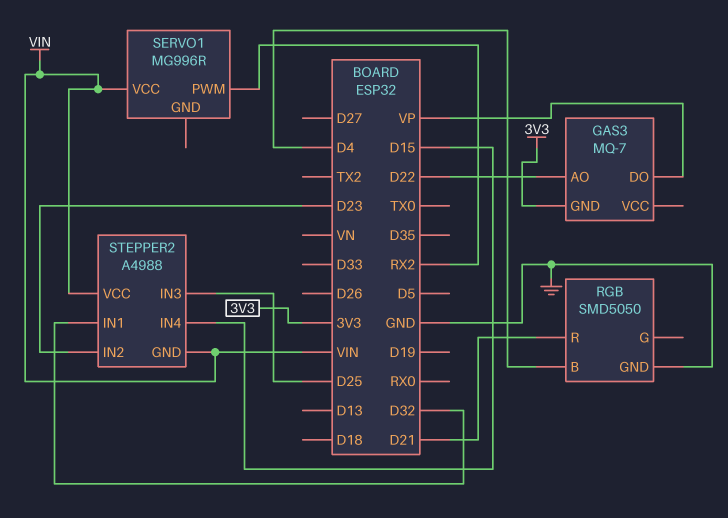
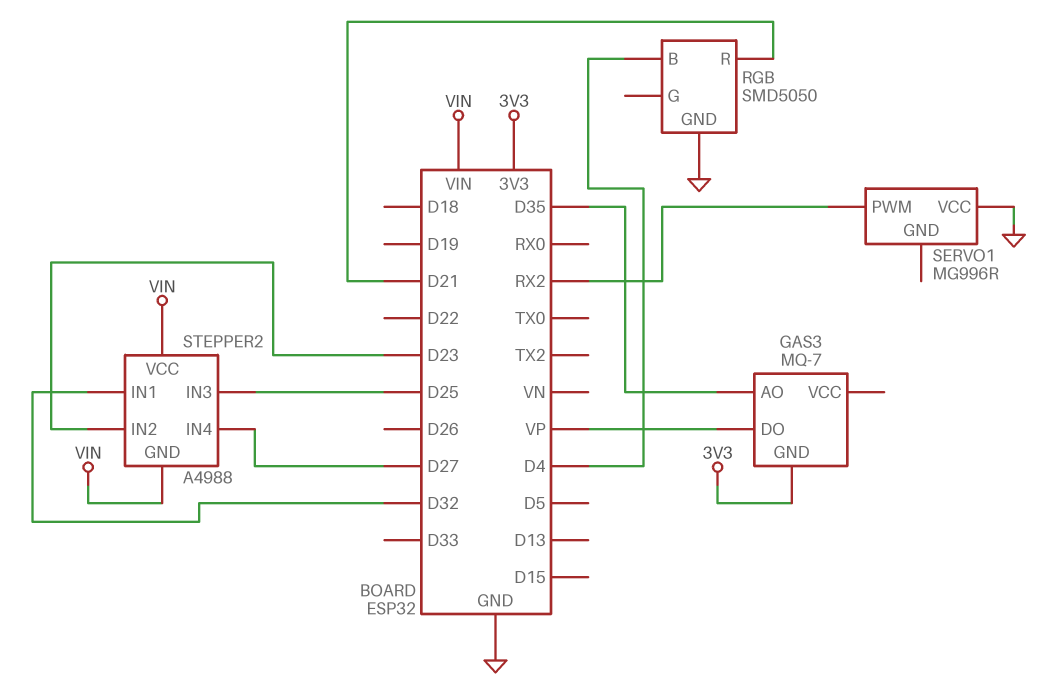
GAS3 pin AO: D22 -> D35
SERVO1 pin VCC: VIN -> GND
STEPPER2 pin IN4: D15 -> D27

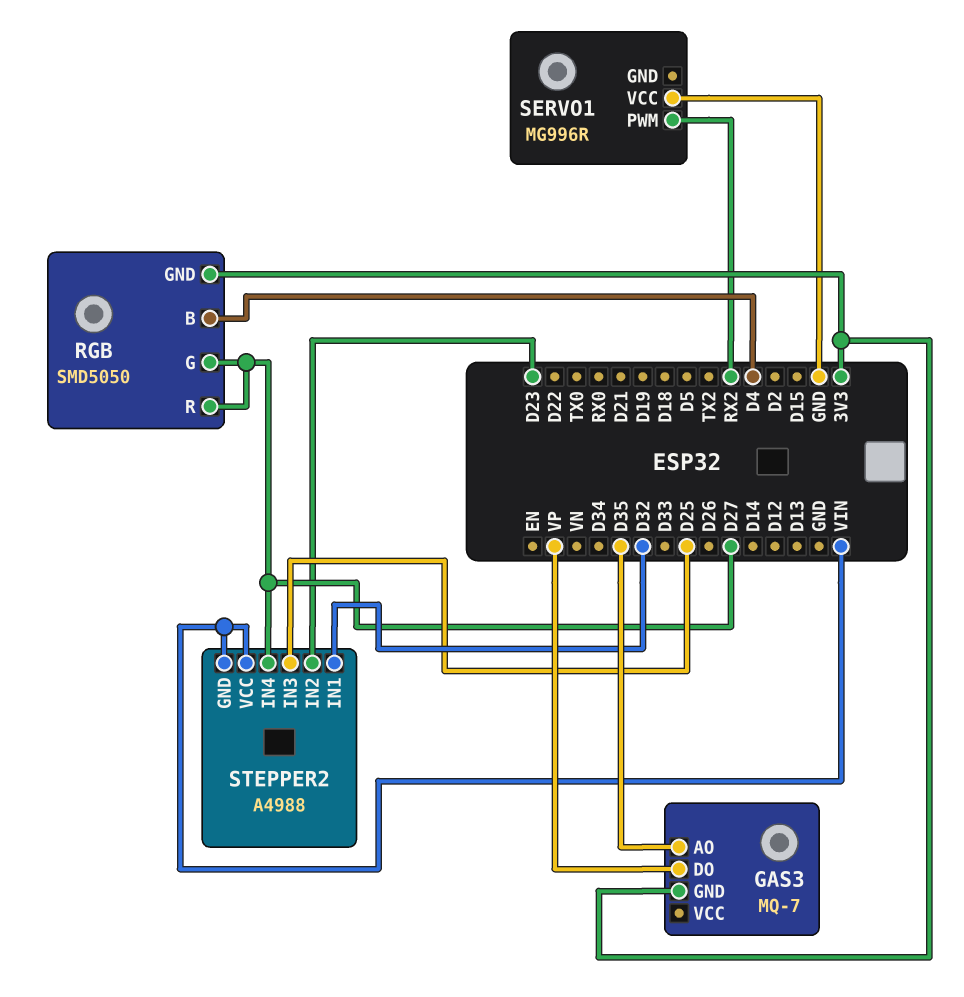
RGB pin G: none -> D27
RGB pin GND: GND -> 3V3
RGB pin R: D21 -> D27

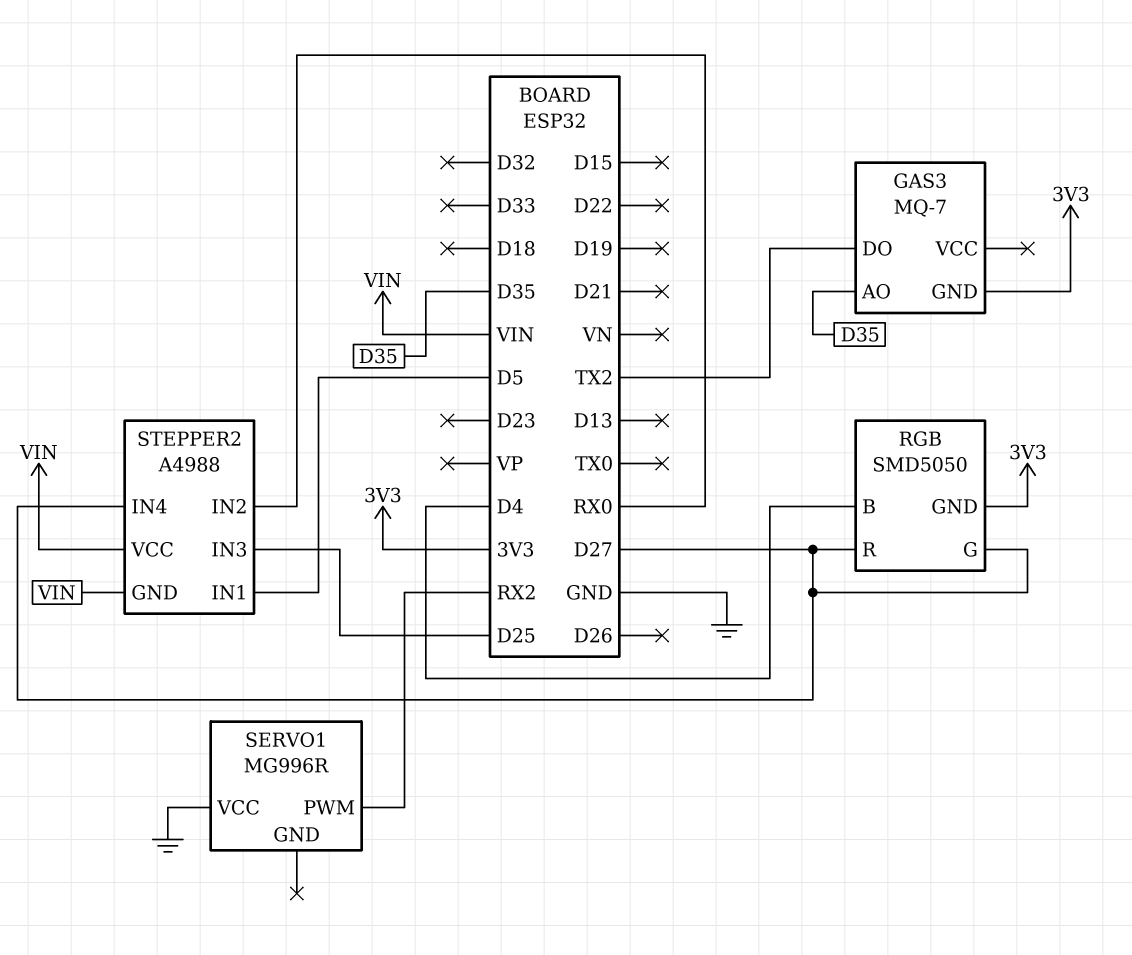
GAS3 pin DO: VP -> TX2
STEPPER2 pin IN1: D32 -> D5
STEPPER2 pin IN2: D23 -> RX0

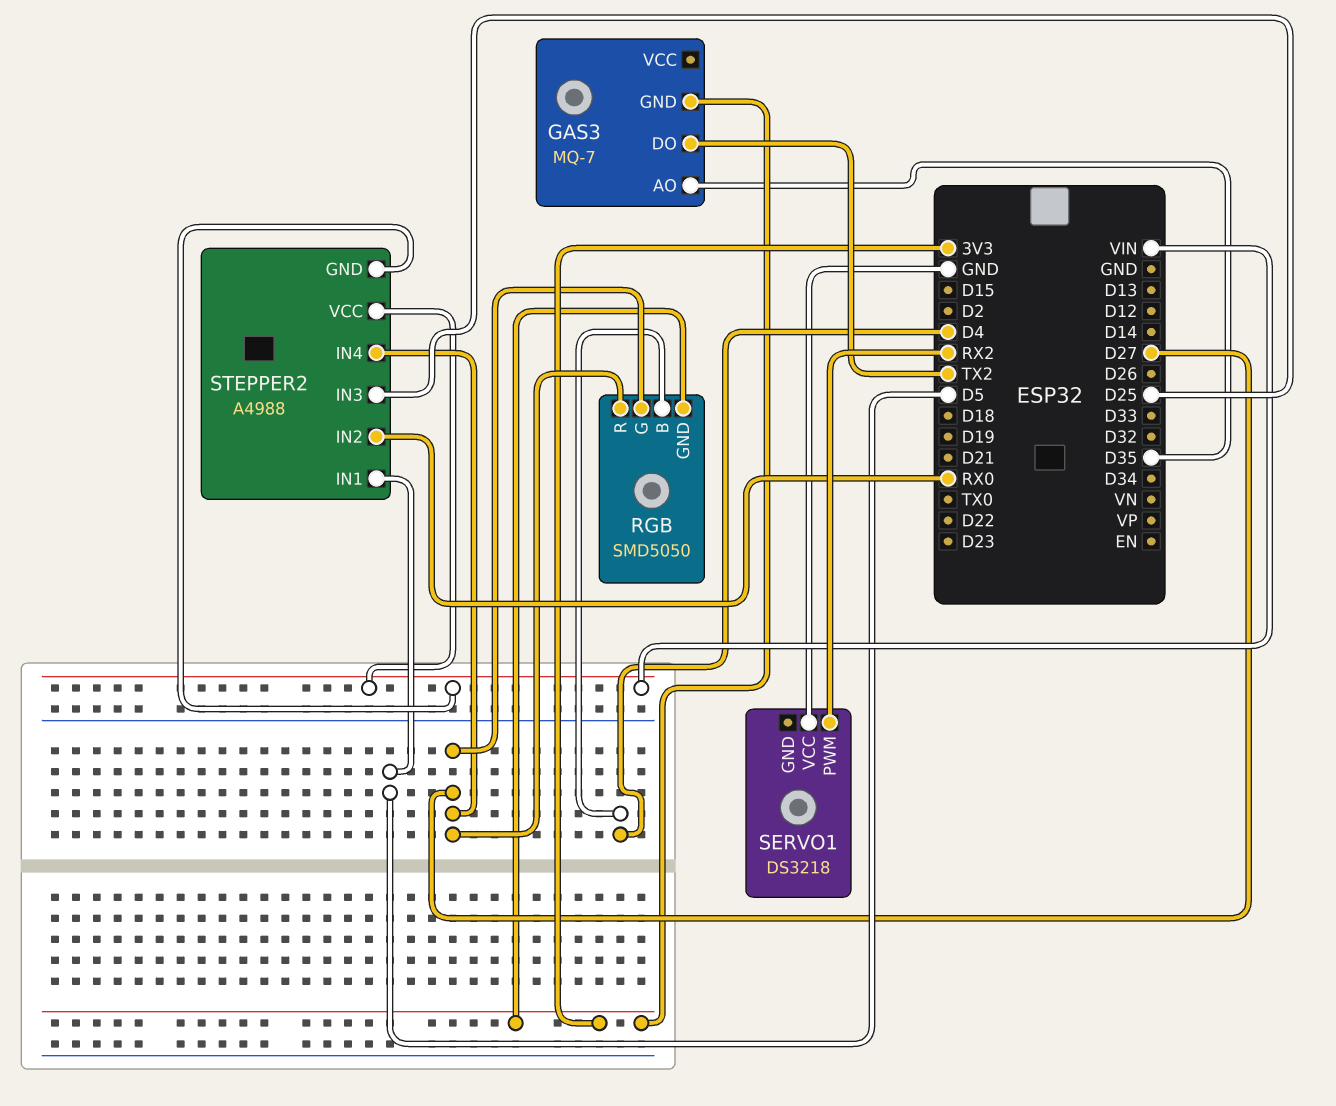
SERVO1: MG996R -> DS3218

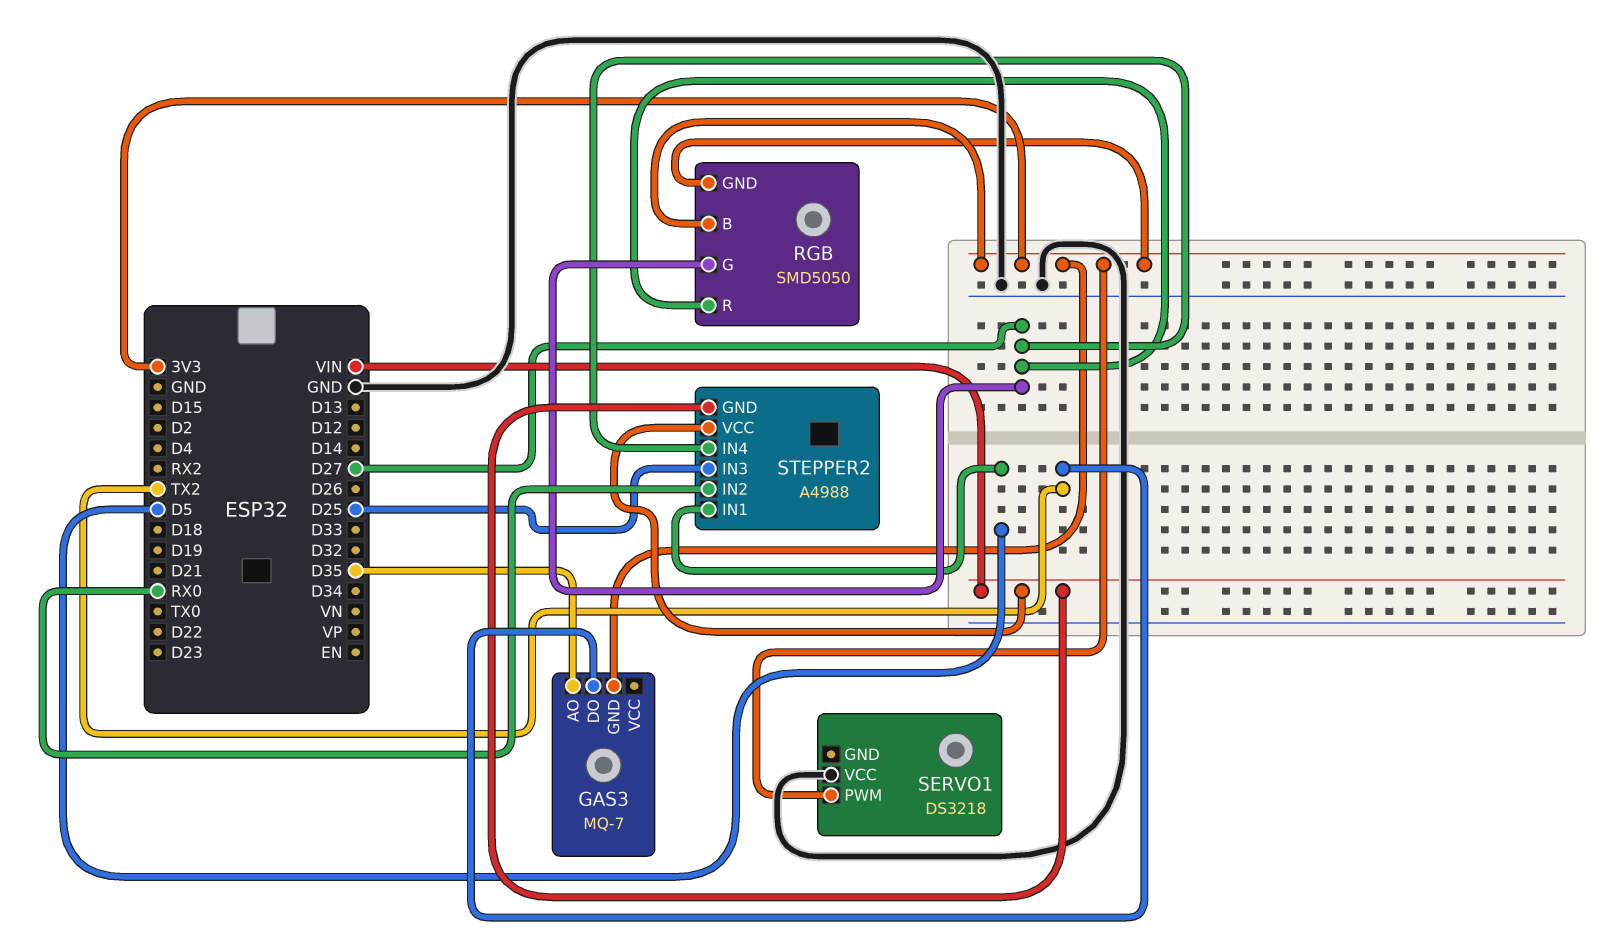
RGB pin B: D4 -> 3V3
SERVO1 pin PWM: RX2 -> 3V3

